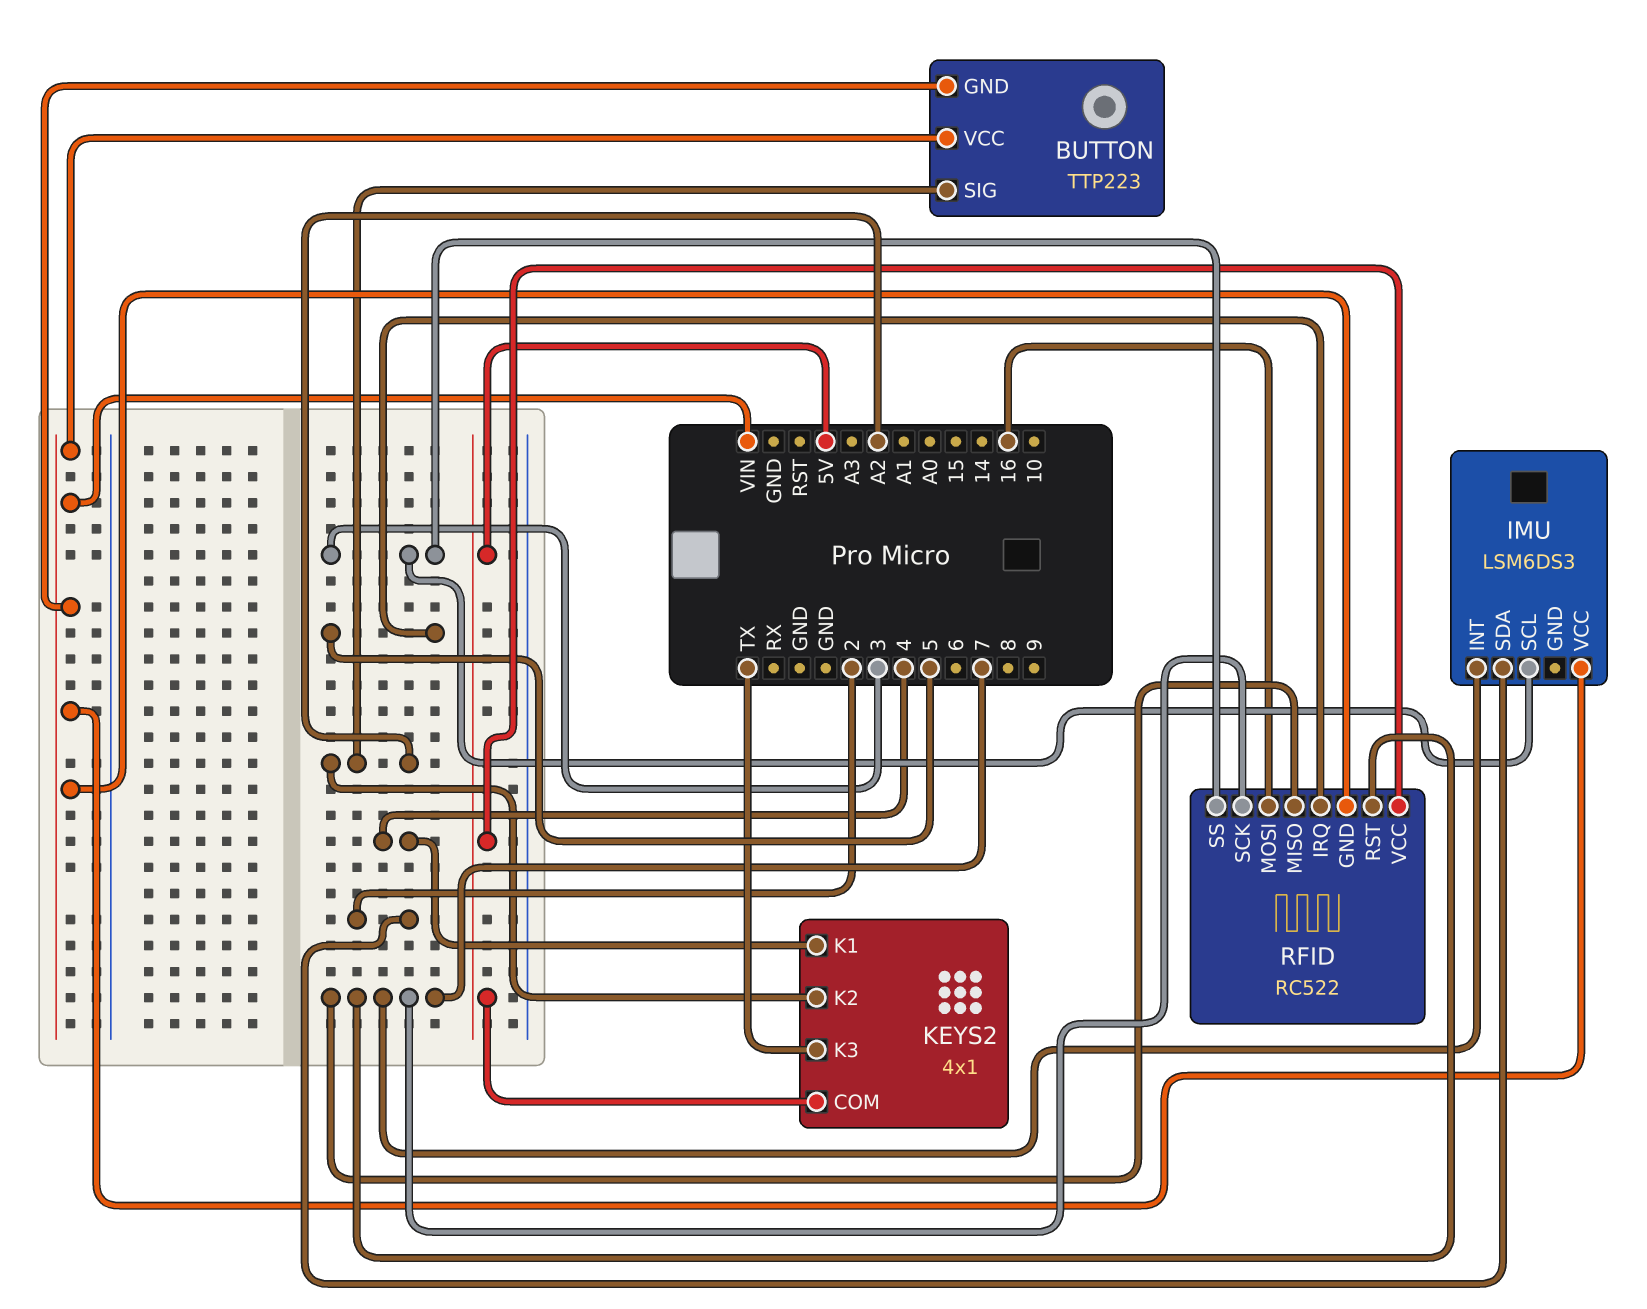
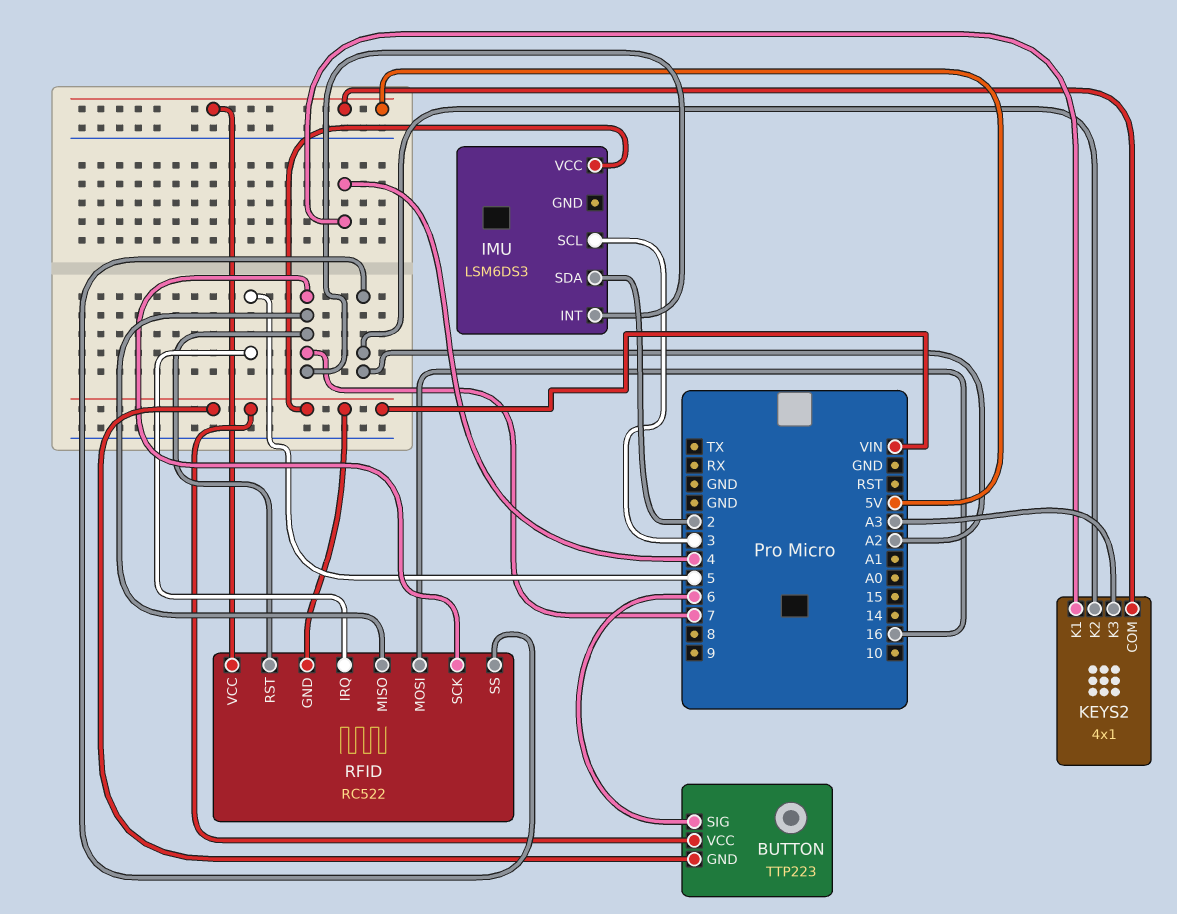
BUTTON pin SIG: A2 -> 6
KEYS2 pin K3: TX -> A3
RFID pin SS: 3 -> A2

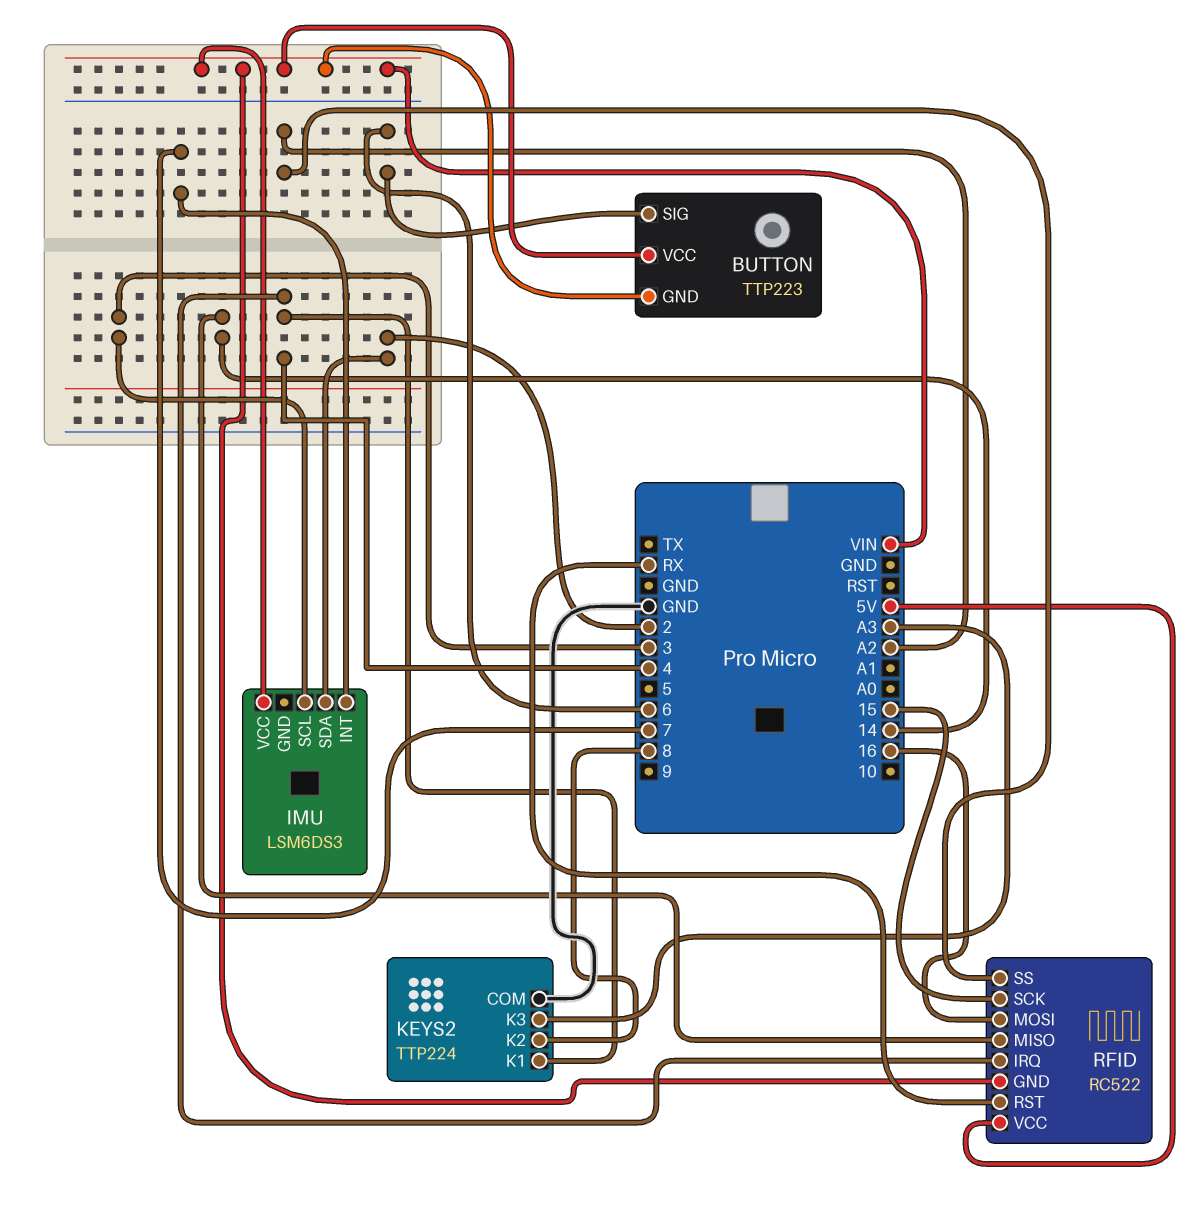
KEYS2: 4x1 -> TTP224
KEYS2 pin COM: 5V -> GND
KEYS2 pin K2: A2 -> 8
RFID pin IRQ: 5 -> 4
RFID pin MISO: 7 -> 14
RFID pin RST: 7 -> RX
RFID pin SCK: 7 -> 15

